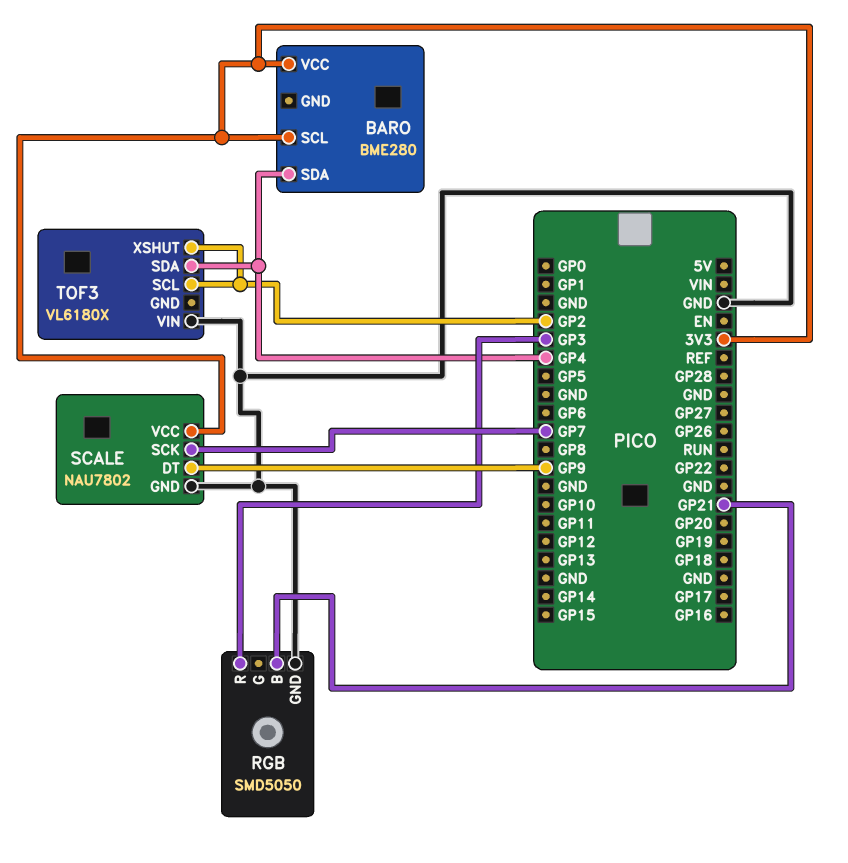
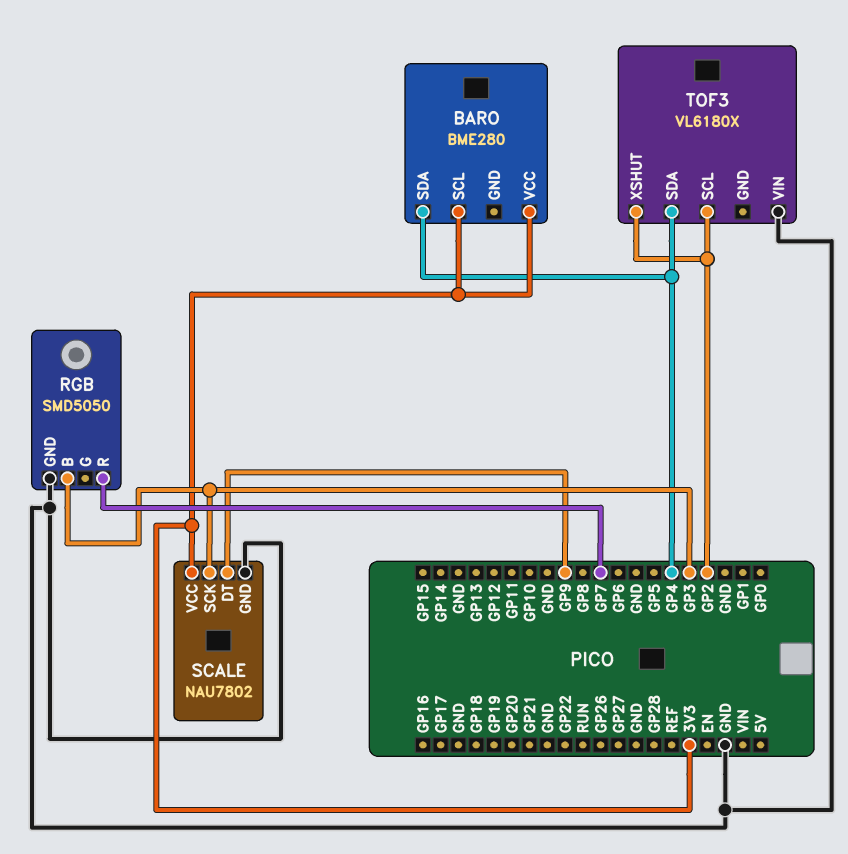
RGB pin B: GP21 -> GP3
RGB pin R: GP3 -> GP7
SCALE pin SCK: GP7 -> GP3

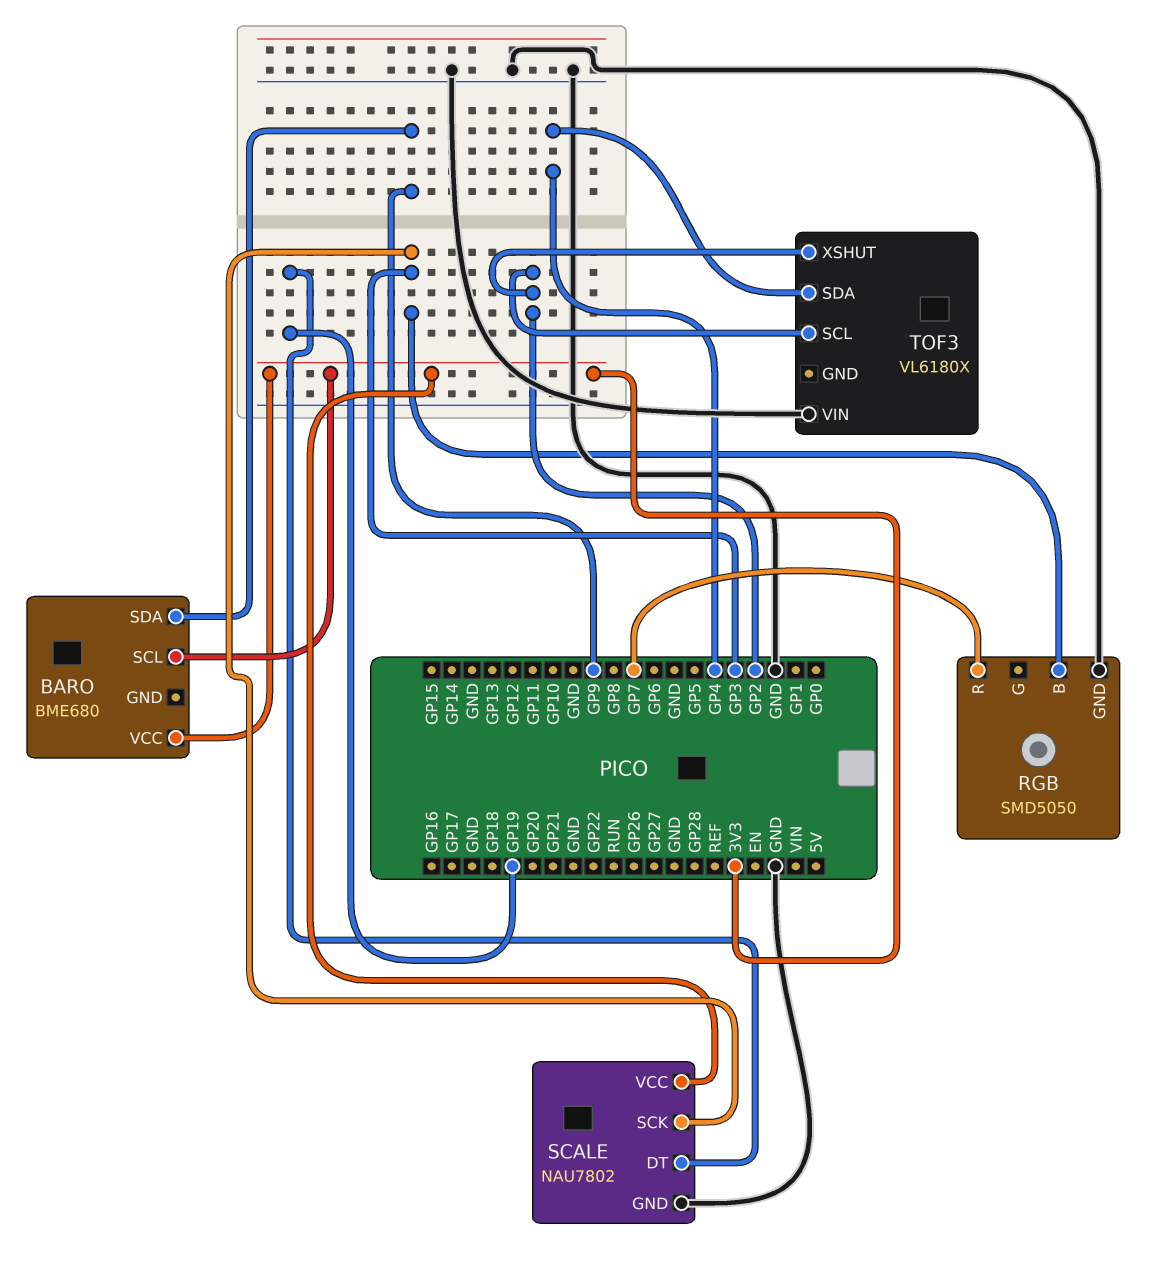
BARO: BME280 -> BME680
BARO pin SDA: GP4 -> GP9
SCALE pin DT: GP9 -> GP19

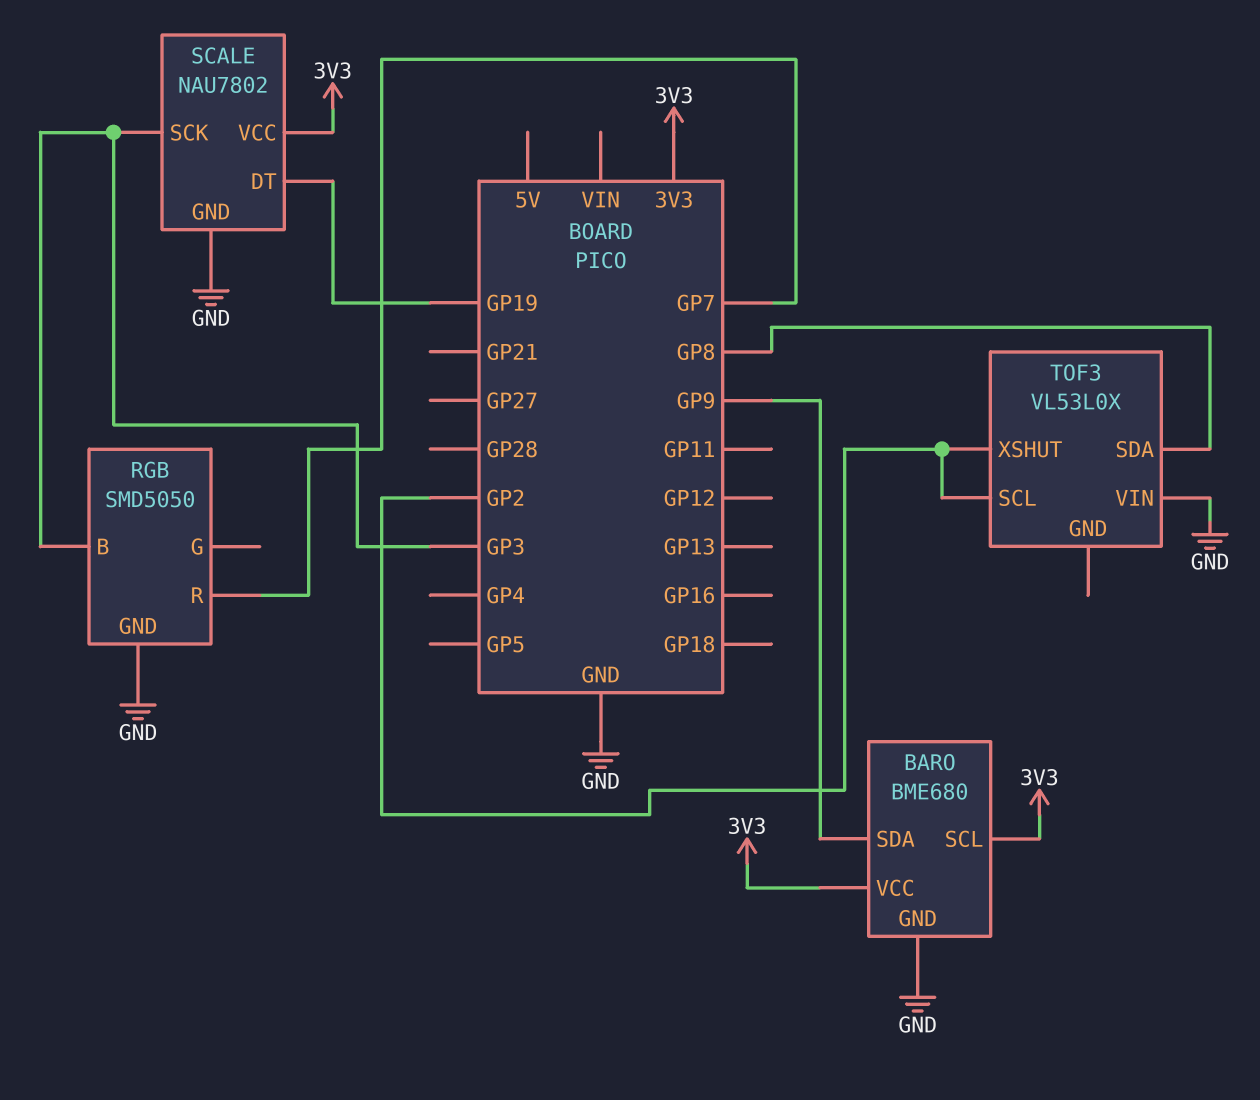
BARO pin GND: none -> GND
TOF3: VL6180X -> VL53L0X
TOF3 pin SDA: GP4 -> GP8

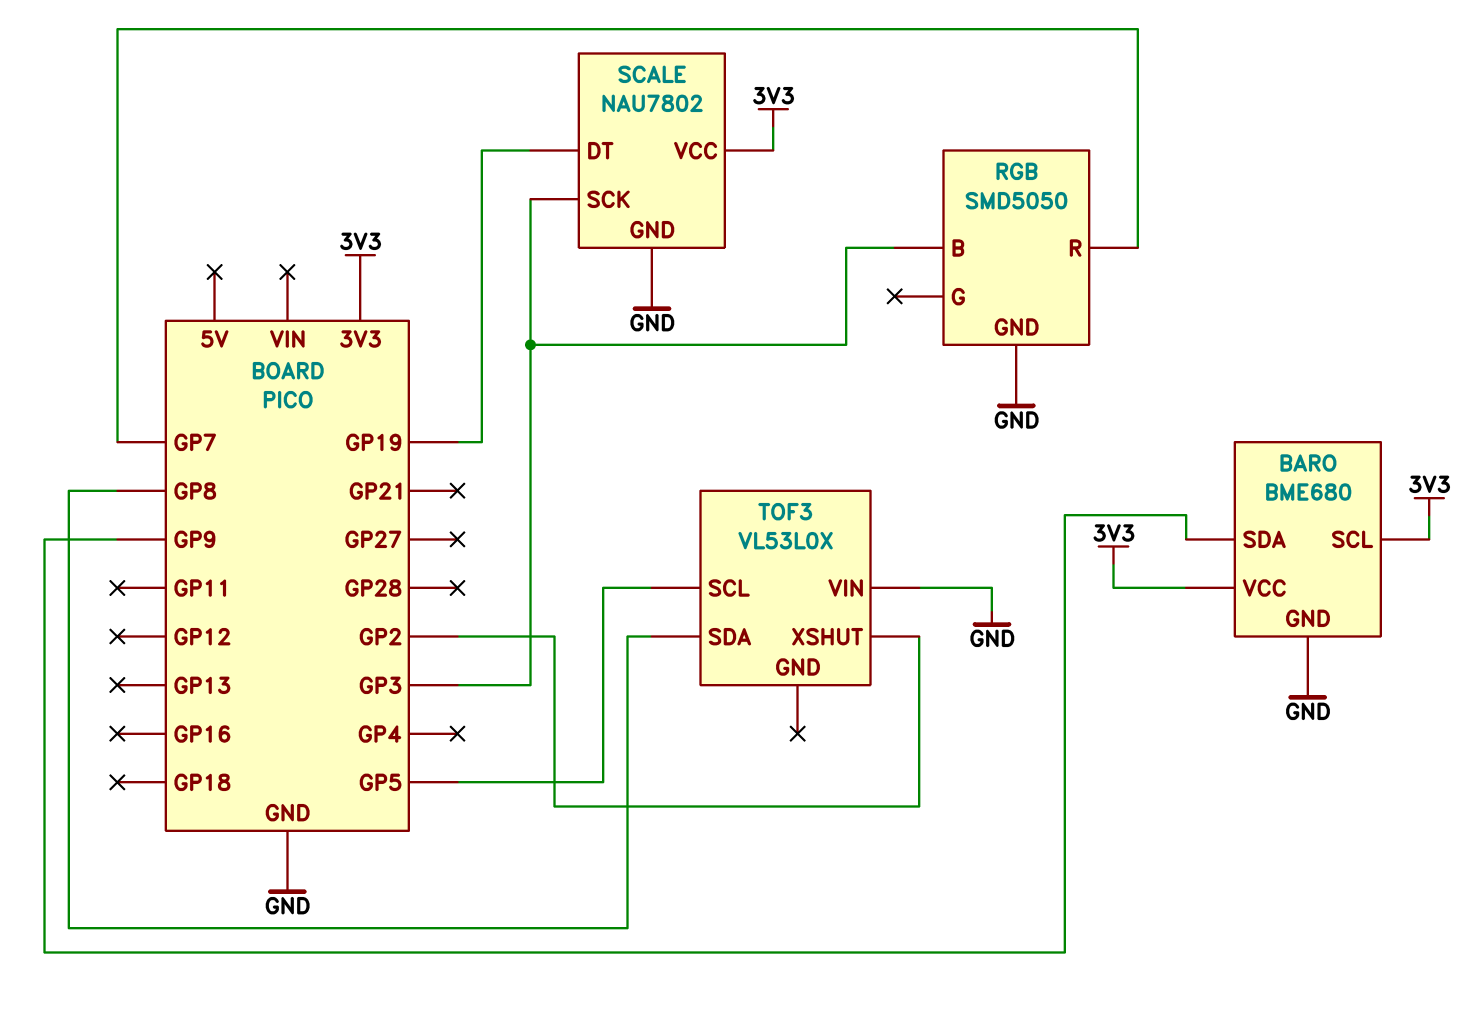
TOF3 pin SCL: GP2 -> GP5

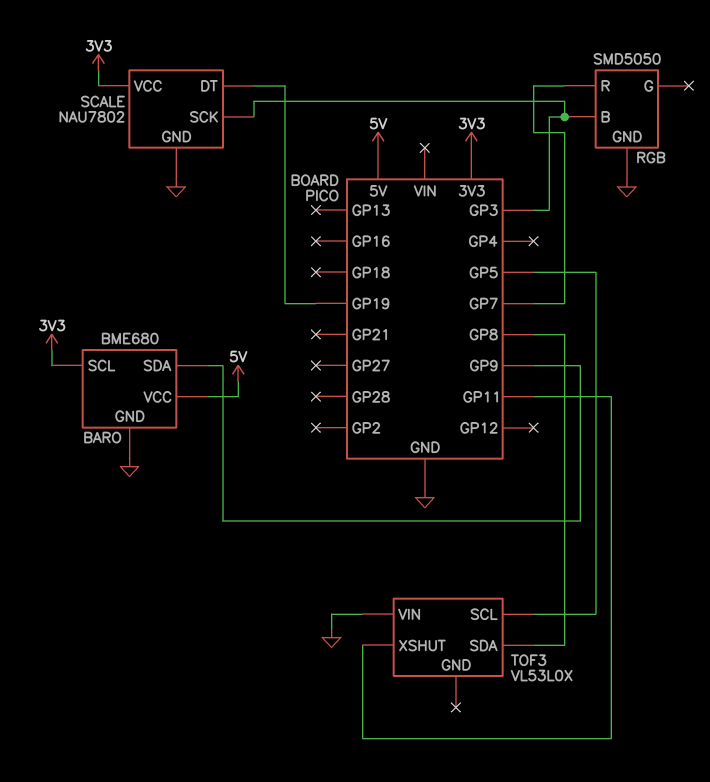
BARO pin VCC: 3V3 -> 5V
TOF3 pin XSHUT: GP2 -> GP11

